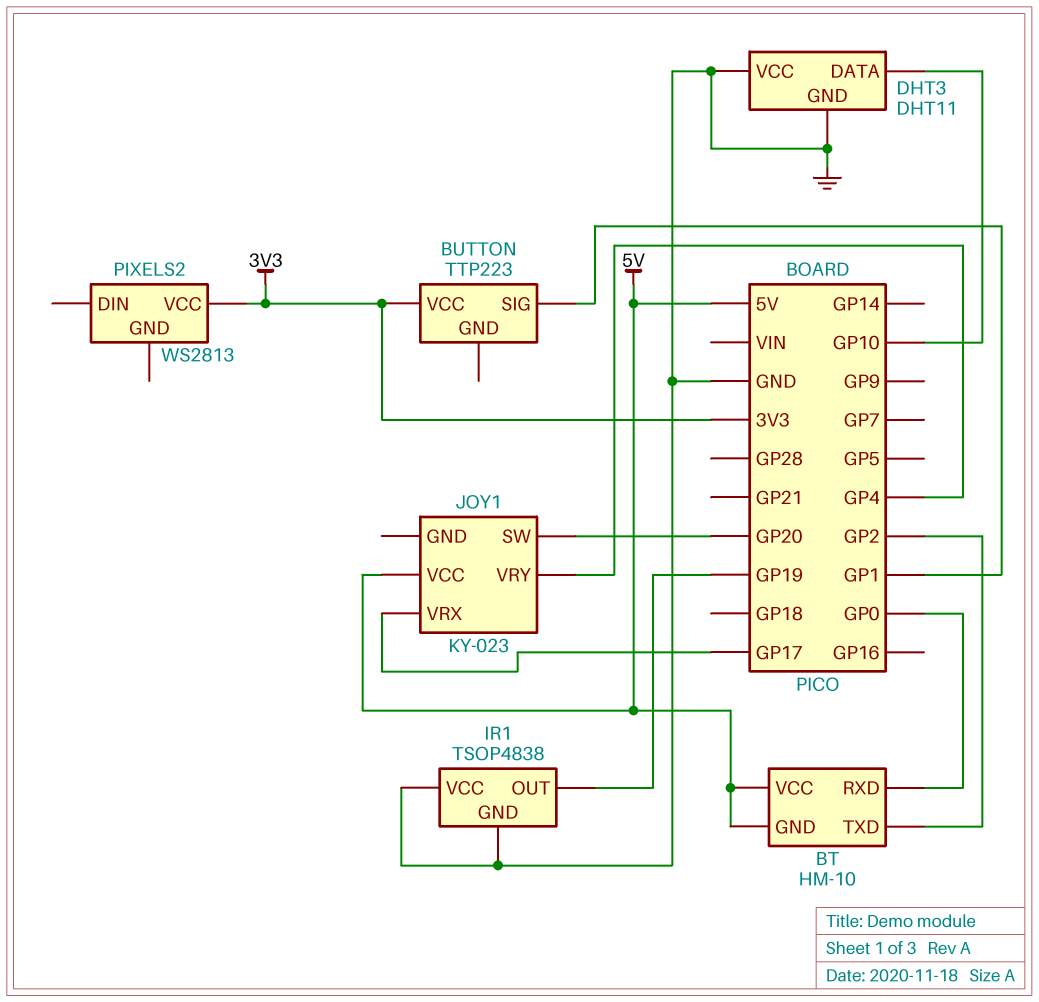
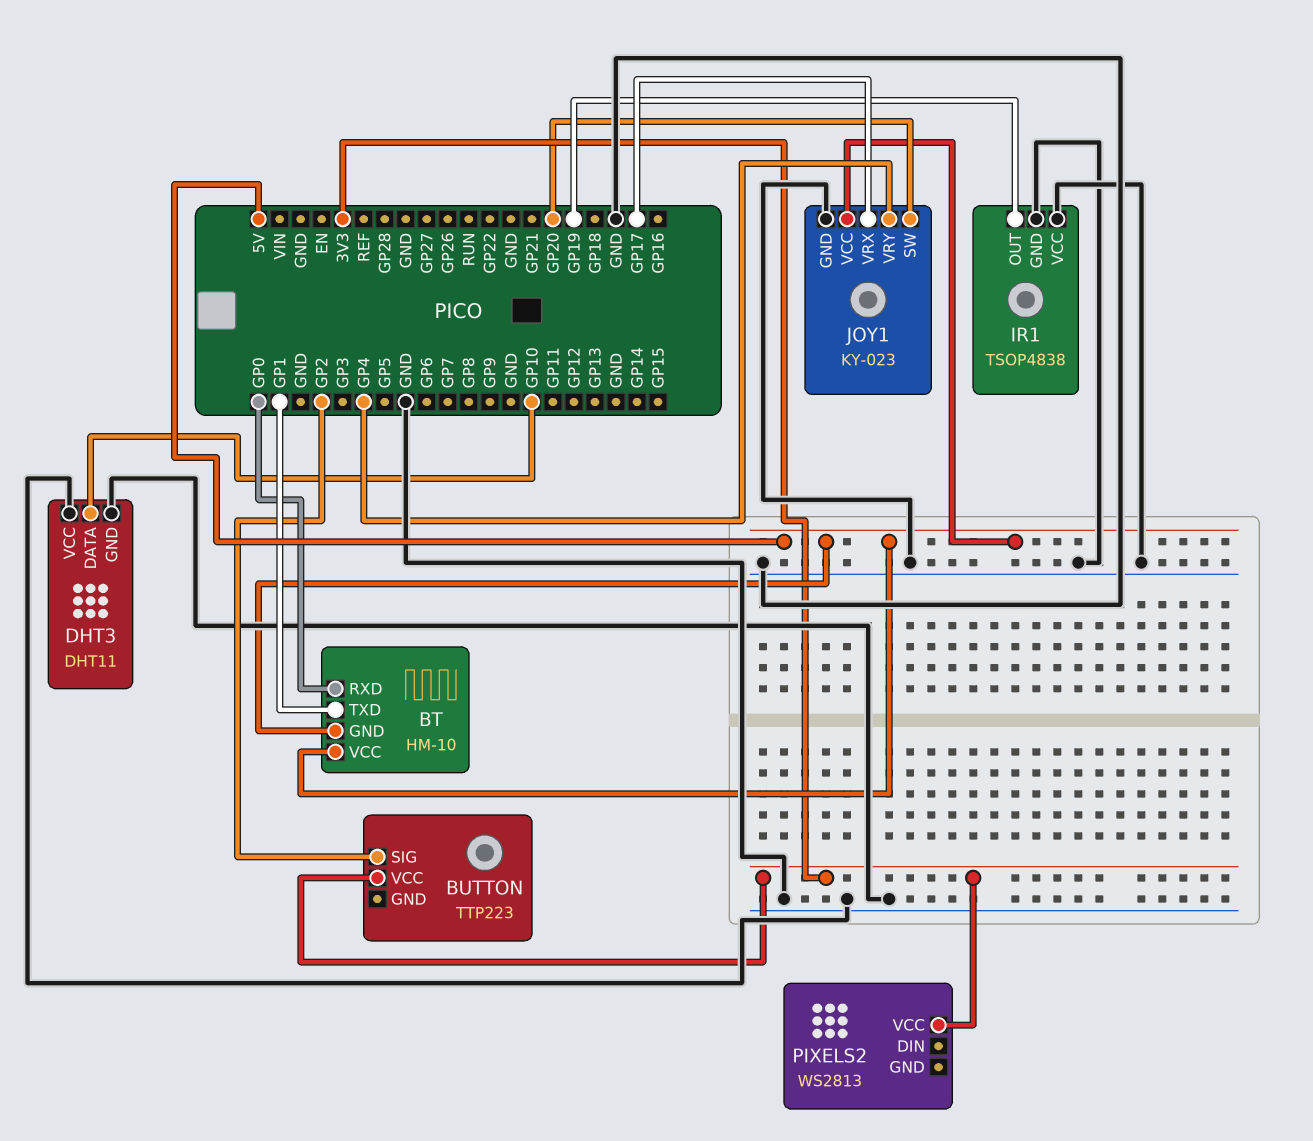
BT pin TXD: GP2 -> GP1
BUTTON pin SIG: GP1 -> GP2
JOY1 pin GND: none -> GND

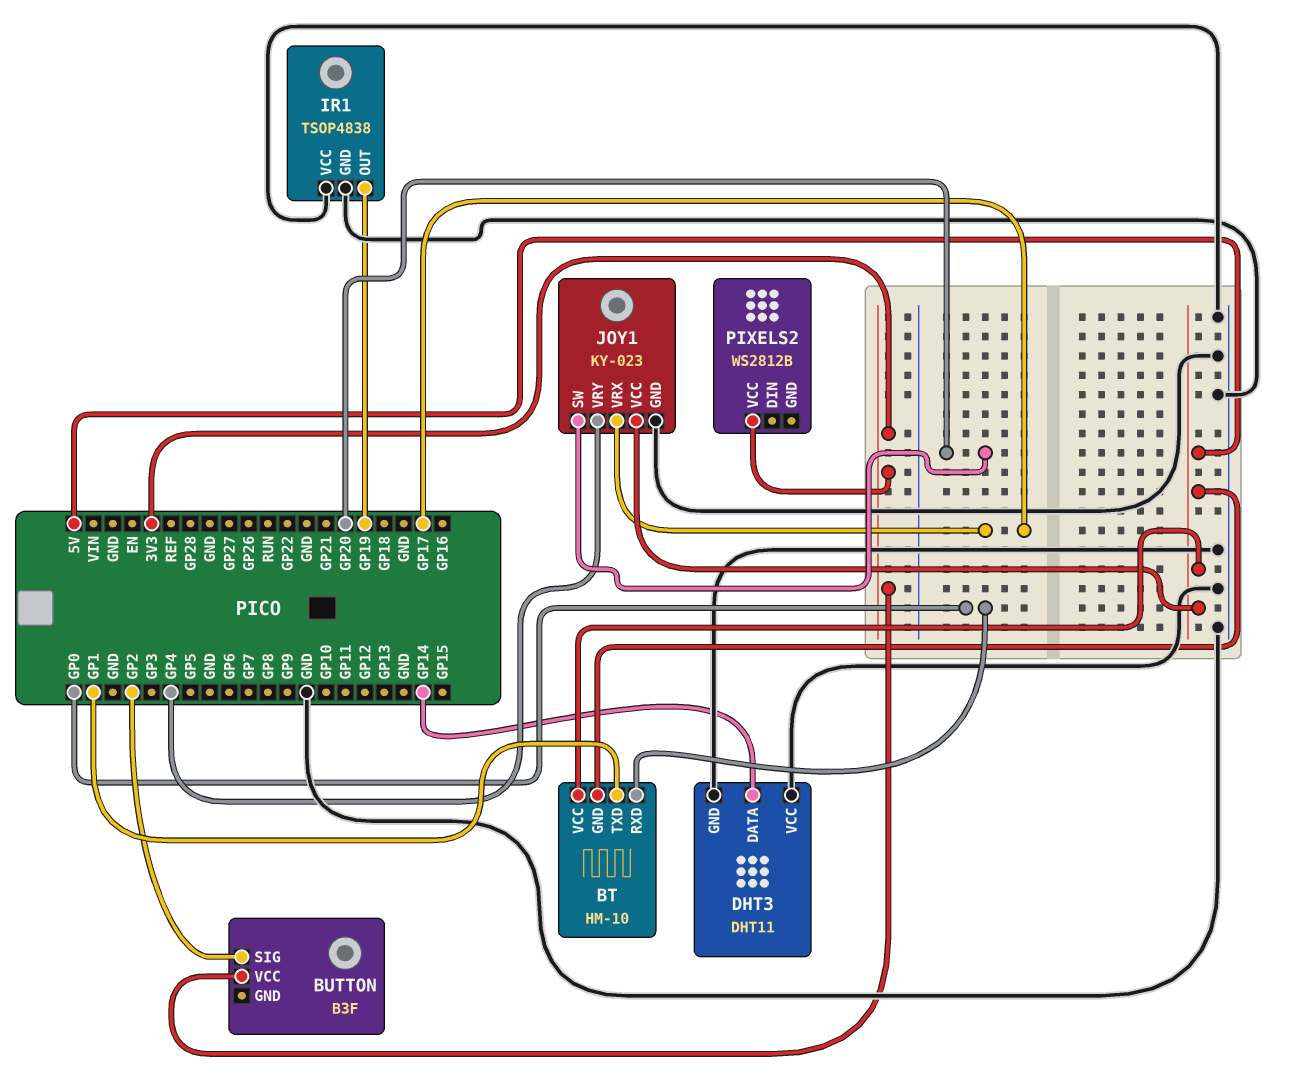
BUTTON: TTP223 -> B3F
DHT3 pin DATA: GP10 -> GP14
PIXELS2: WS2813 -> WS2812B

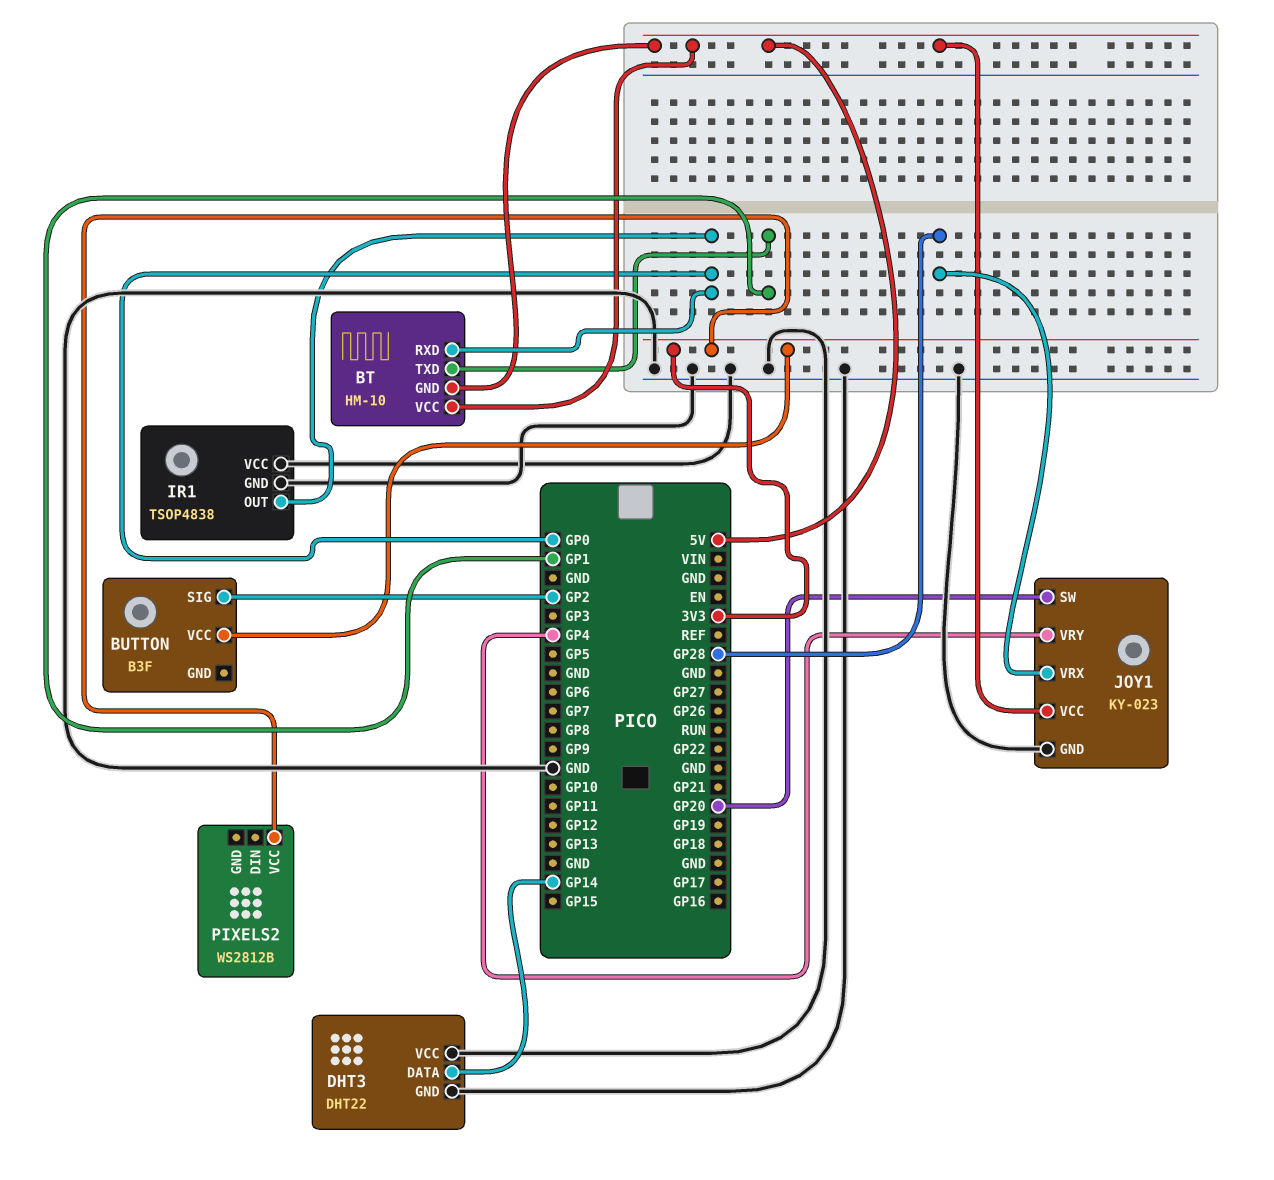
DHT3: DHT11 -> DHT22
IR1 pin OUT: GP19 -> GP0
JOY1 pin VRX: GP17 -> GP28

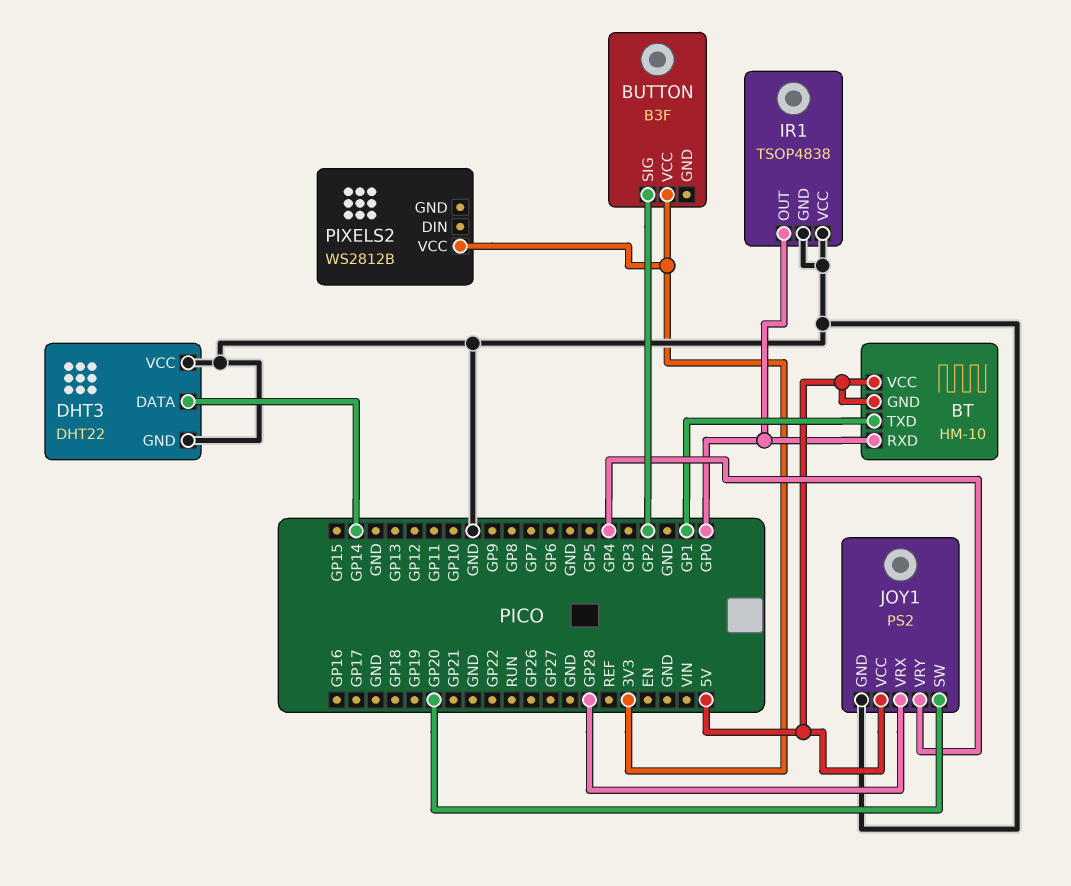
JOY1: KY-023 -> PS2

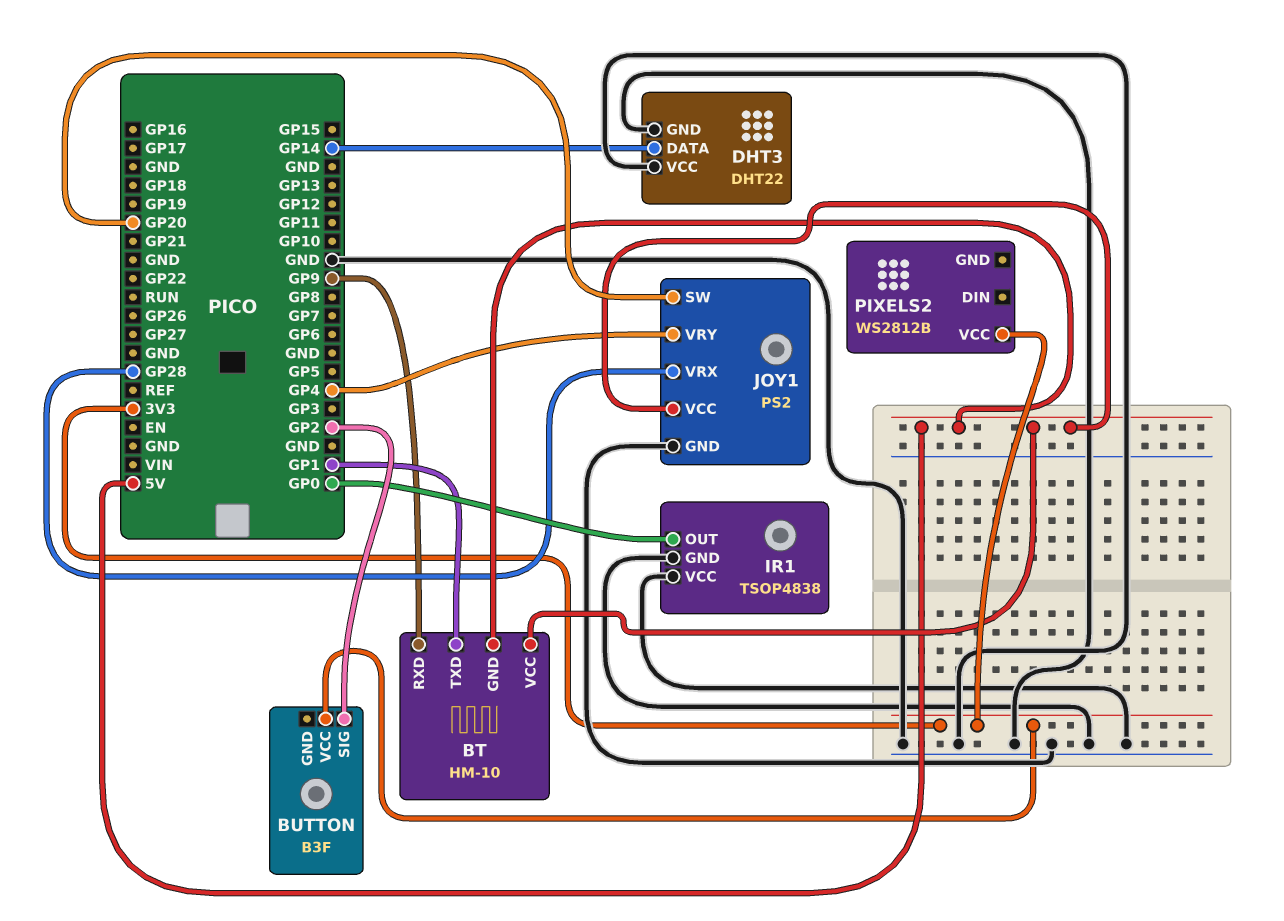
BT pin RXD: GP0 -> GP9

